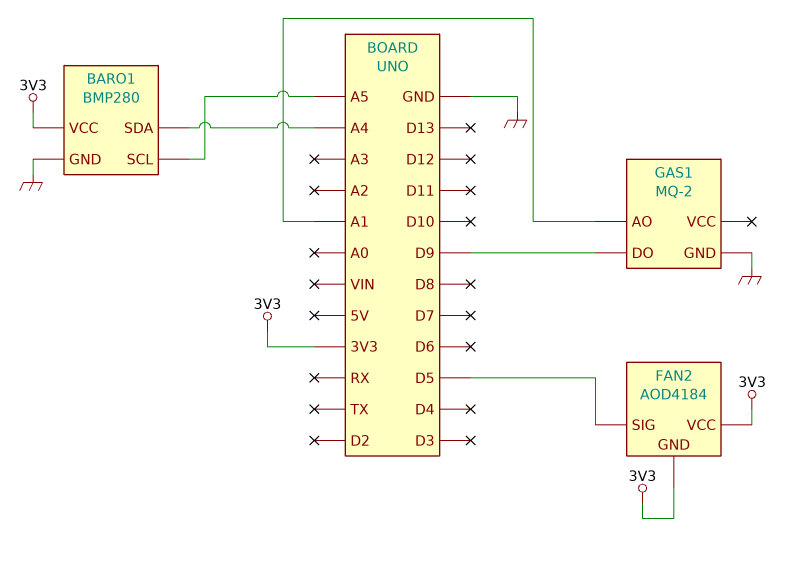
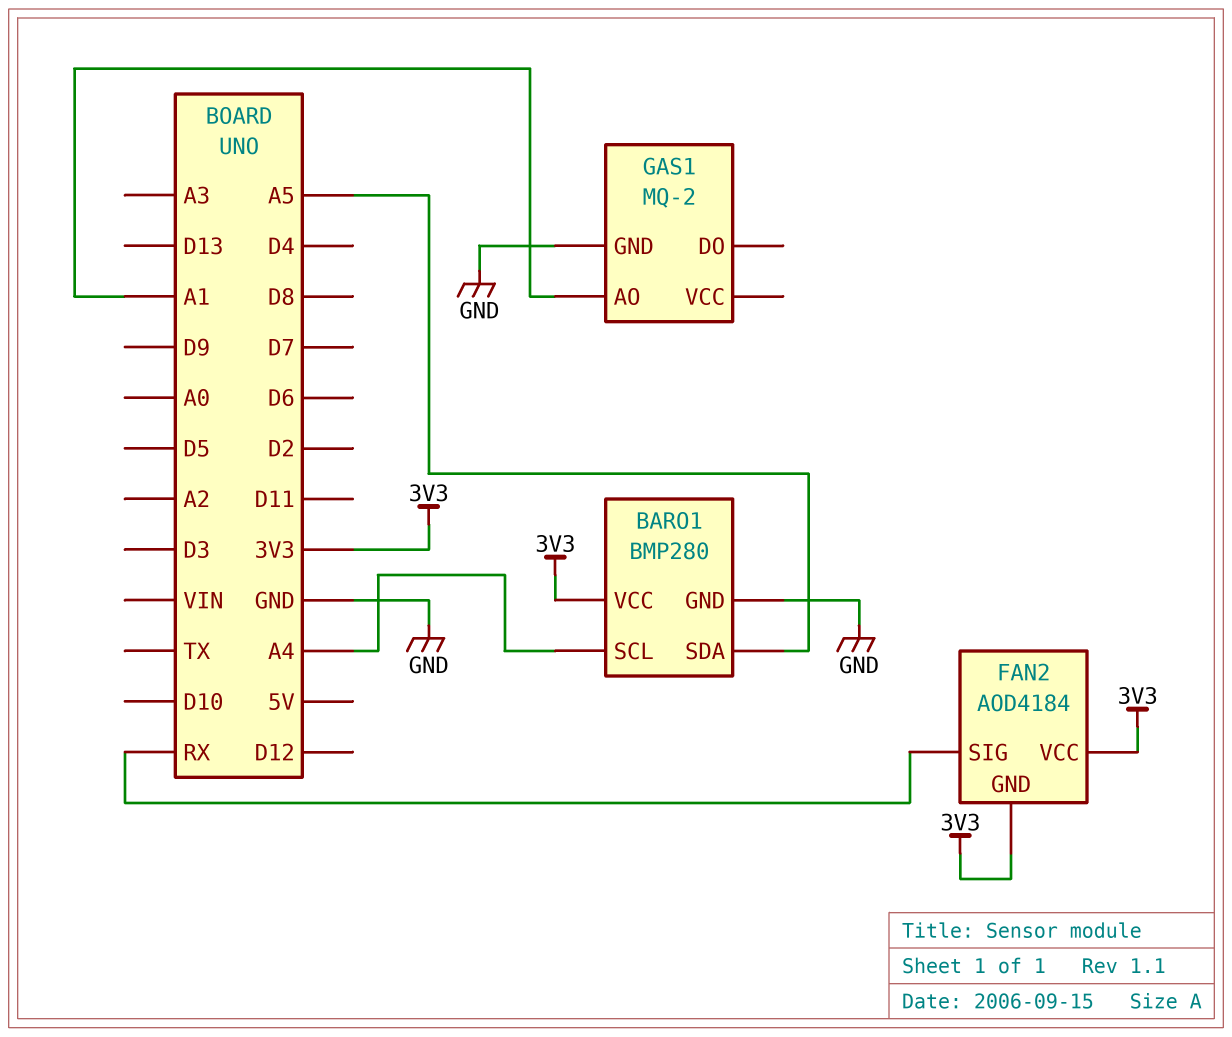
BARO1 pin SCL: A5 -> A4
BARO1 pin SDA: A4 -> A5
FAN2 pin SIG: D5 -> RX
GAS1 pin DO: D9 -> none

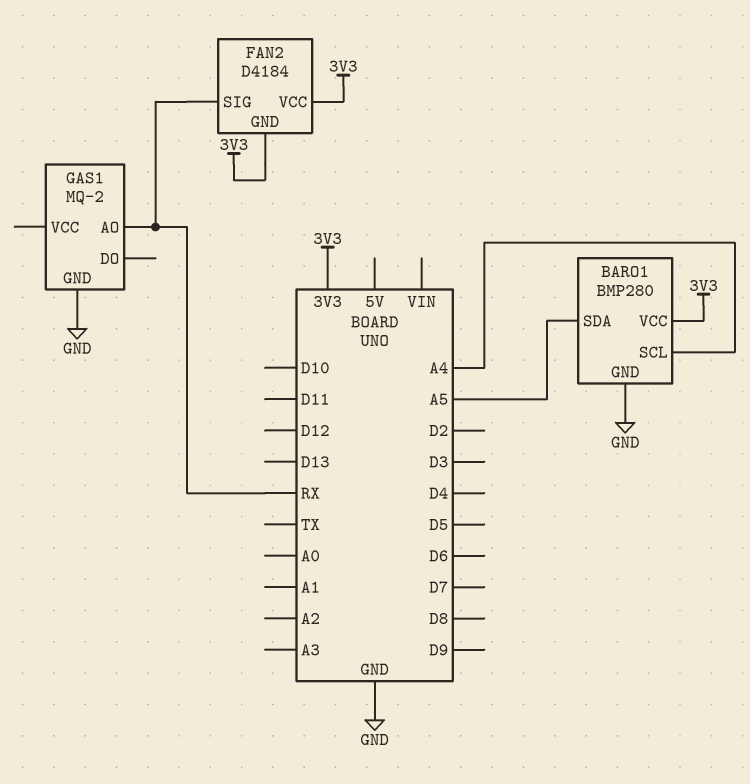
FAN2: AOD4184 -> D4184
GAS1 pin AO: A1 -> RX

